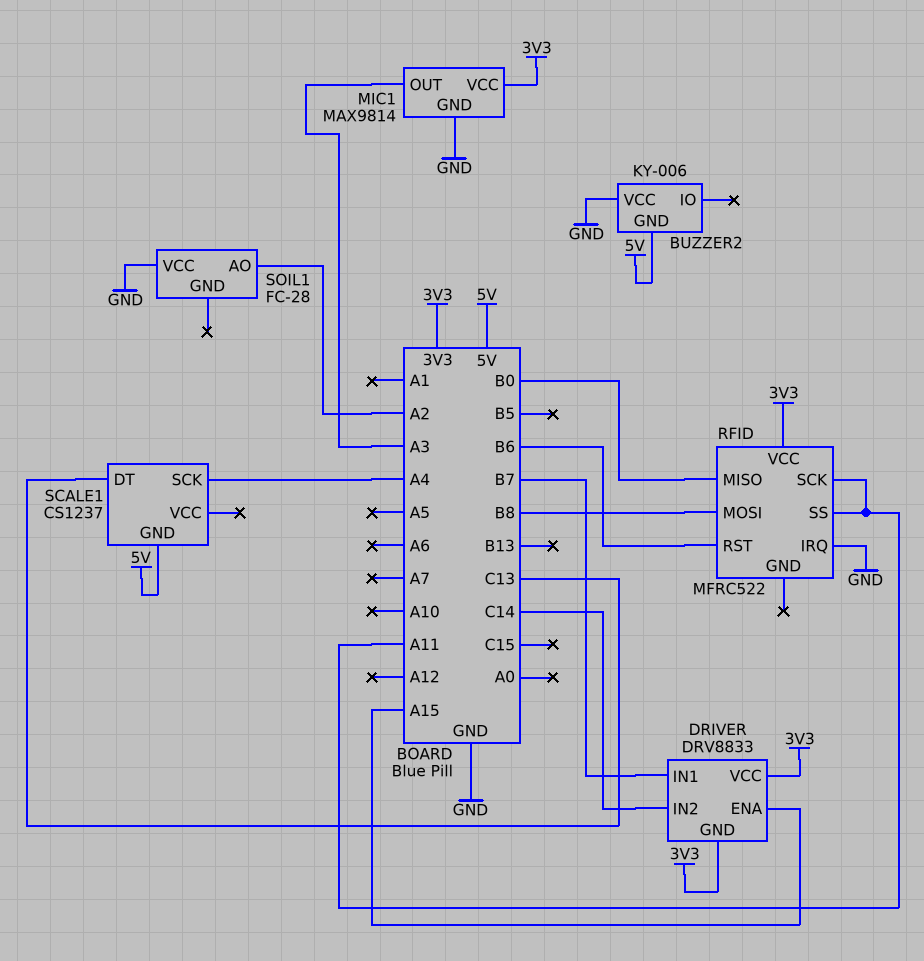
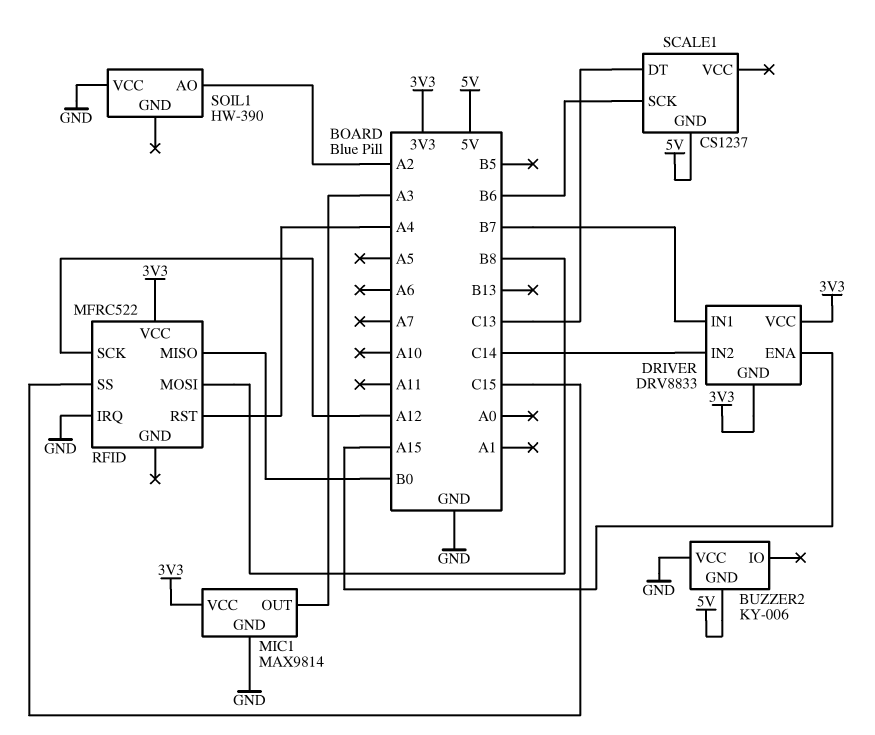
RFID pin RST: B6 -> A4
RFID pin SCK: A11 -> A12
RFID pin SS: A11 -> C15
SCALE1 pin SCK: A4 -> B6
SOIL1: FC-28 -> HW-390

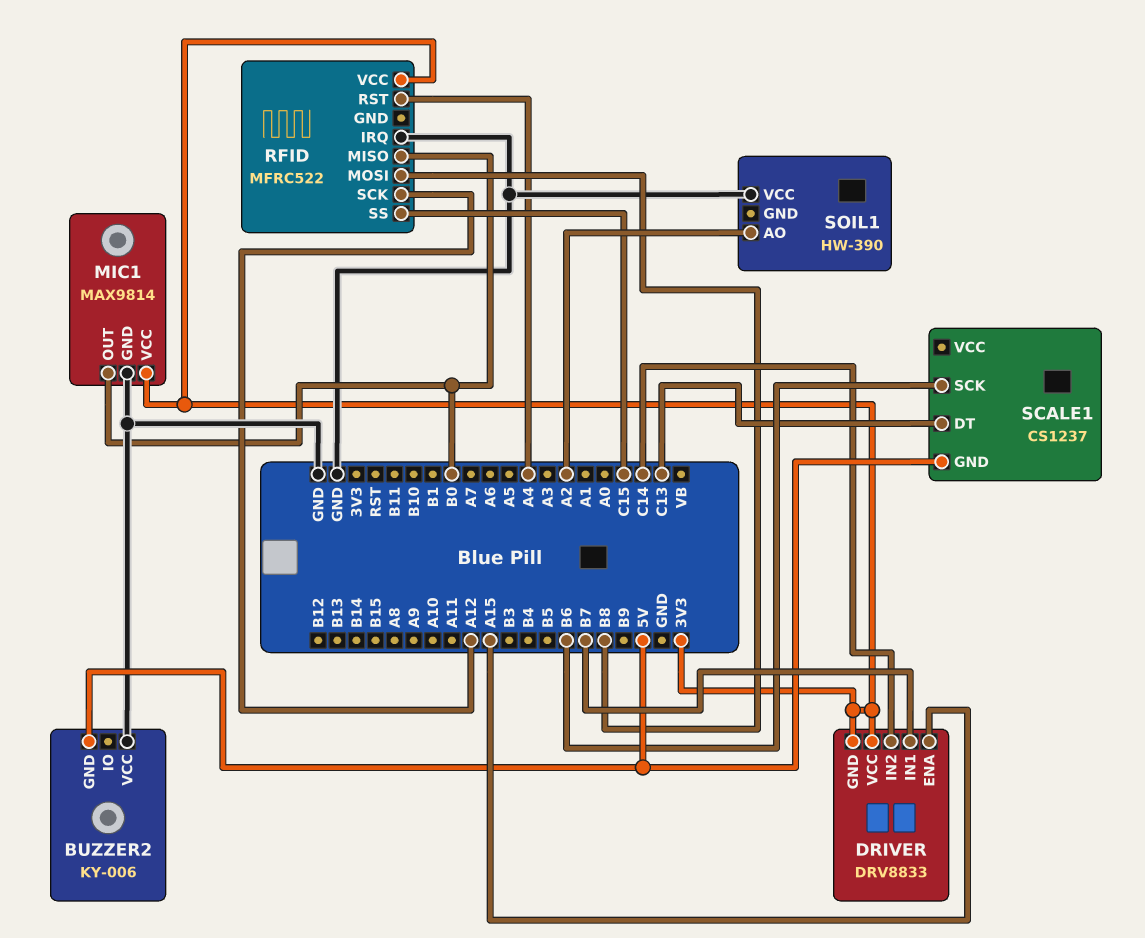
MIC1 pin OUT: A3 -> B0

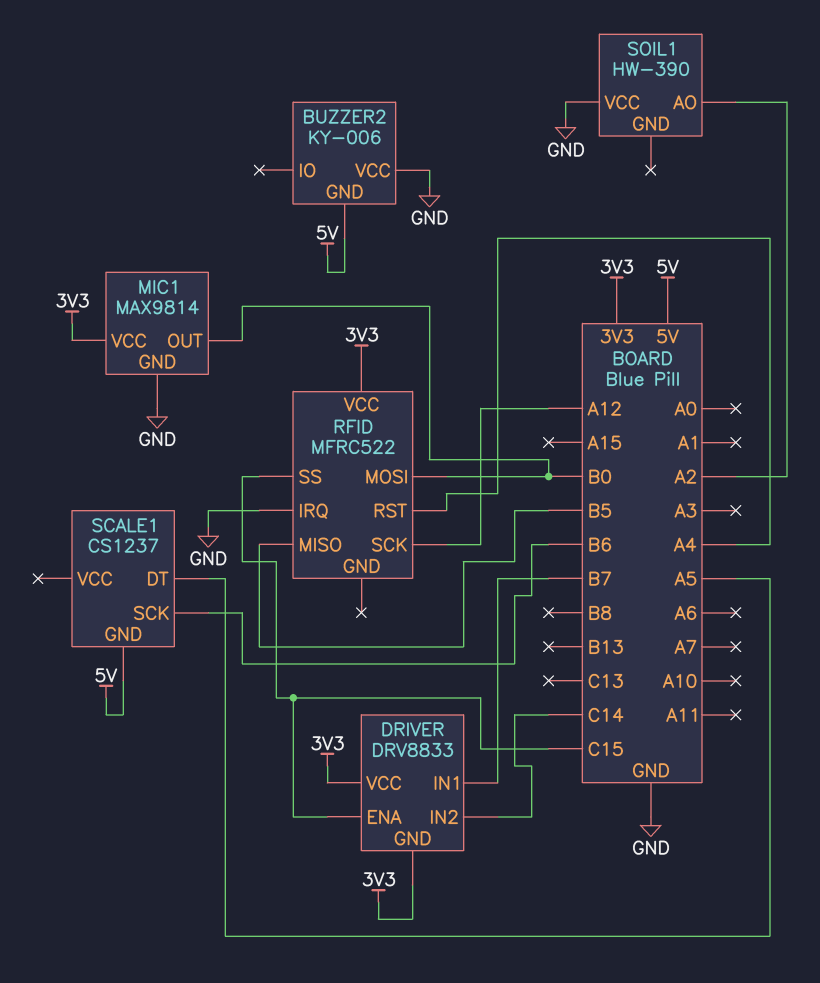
DRIVER pin ENA: A15 -> C15
RFID pin MISO: B0 -> B5
RFID pin MOSI: B8 -> B0
SCALE1 pin DT: C13 -> A5

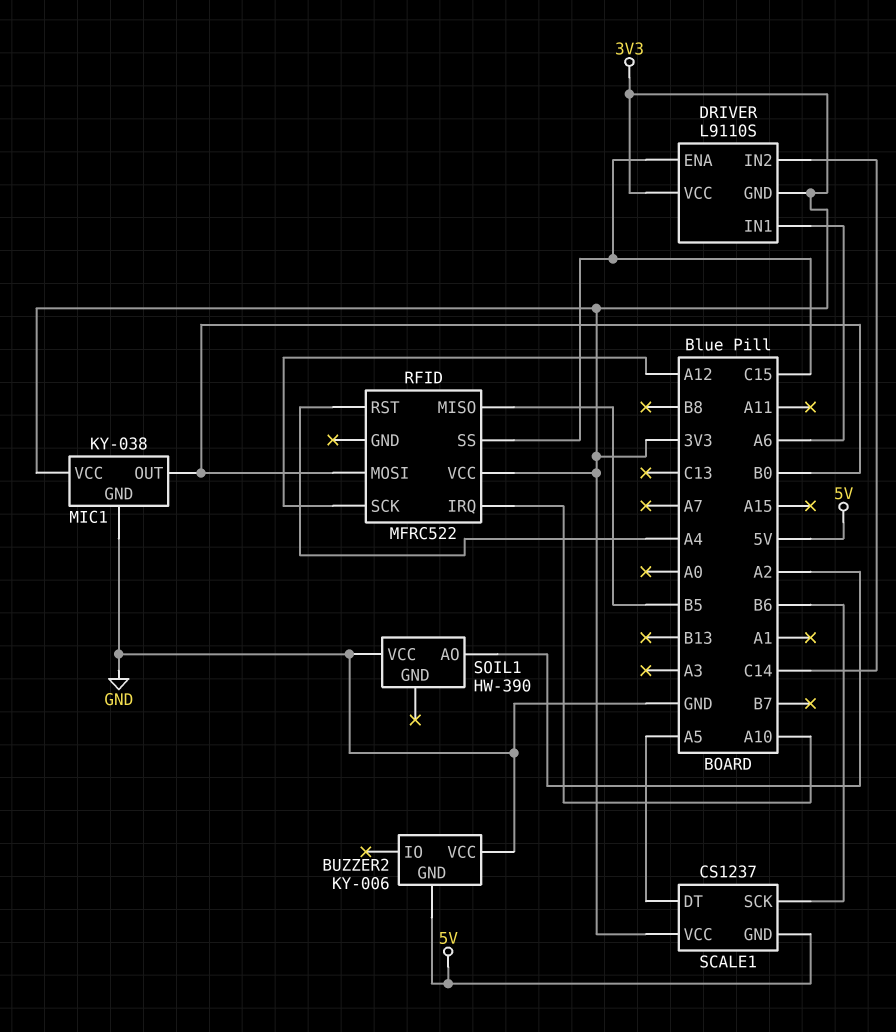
DRIVER: DRV8833 -> L9110S
DRIVER pin IN1: B7 -> A6
MIC1: MAX9814 -> KY-038
RFID pin IRQ: GND -> A10
SCALE1 pin VCC: none -> 3V3

